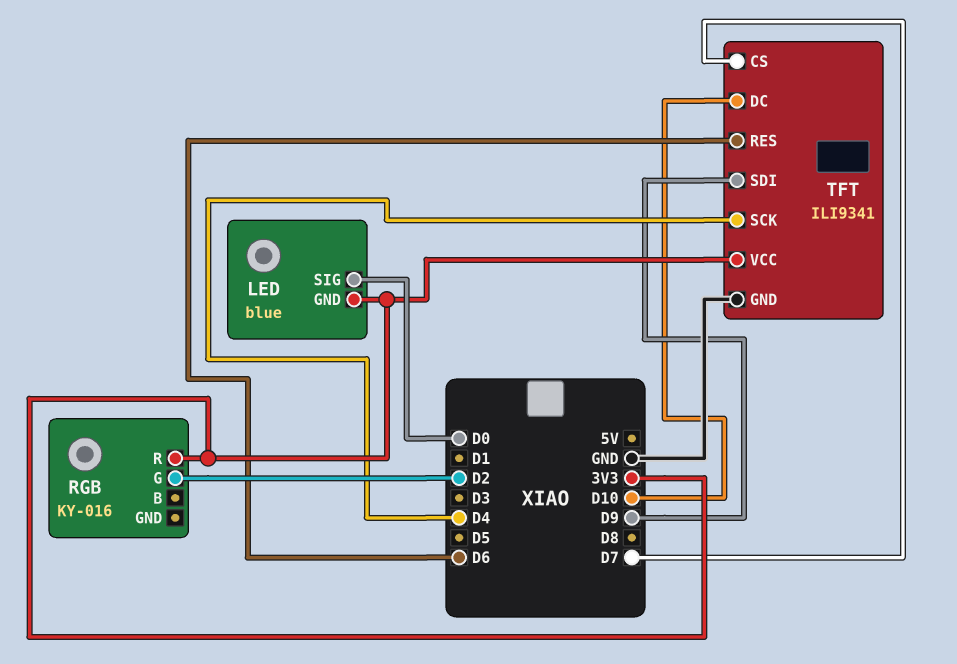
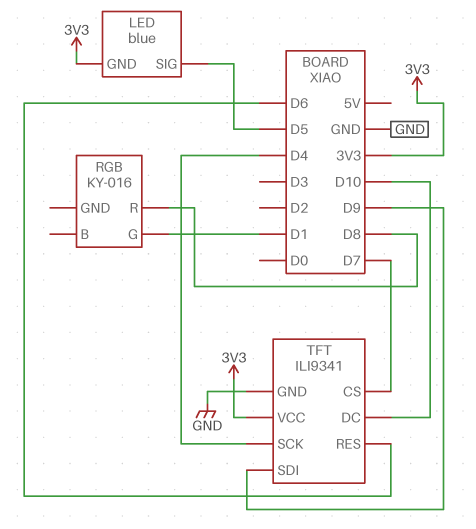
LED pin SIG: D0 -> D5
RGB pin G: D2 -> D1
RGB pin R: 3V3 -> D8

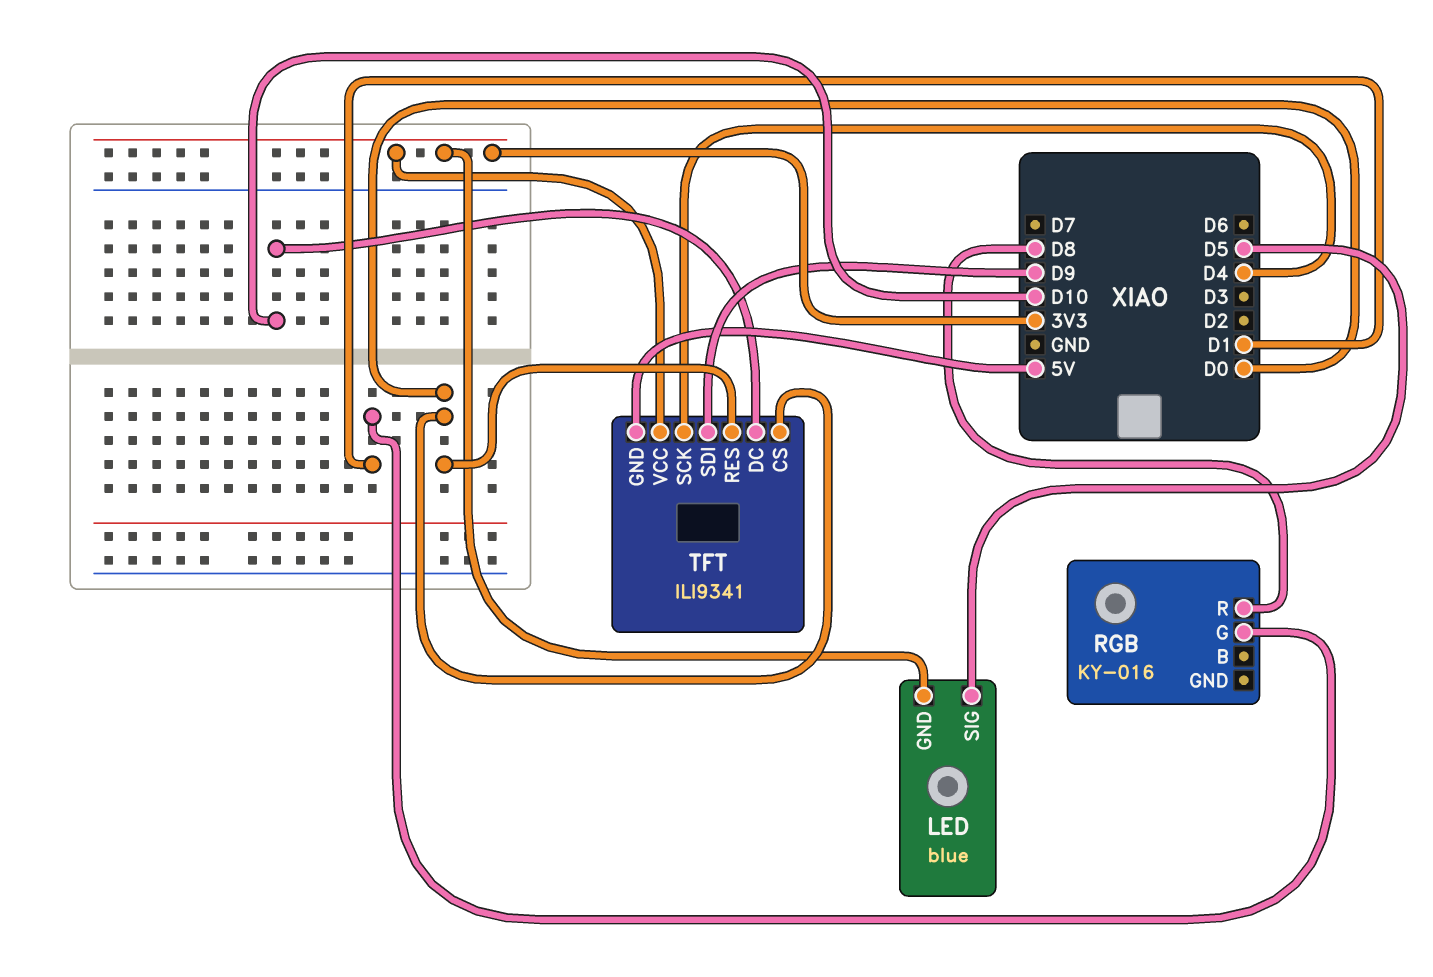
TFT pin CS: D7 -> D0
TFT pin GND: GND -> 5V
TFT pin RES: D6 -> D0

